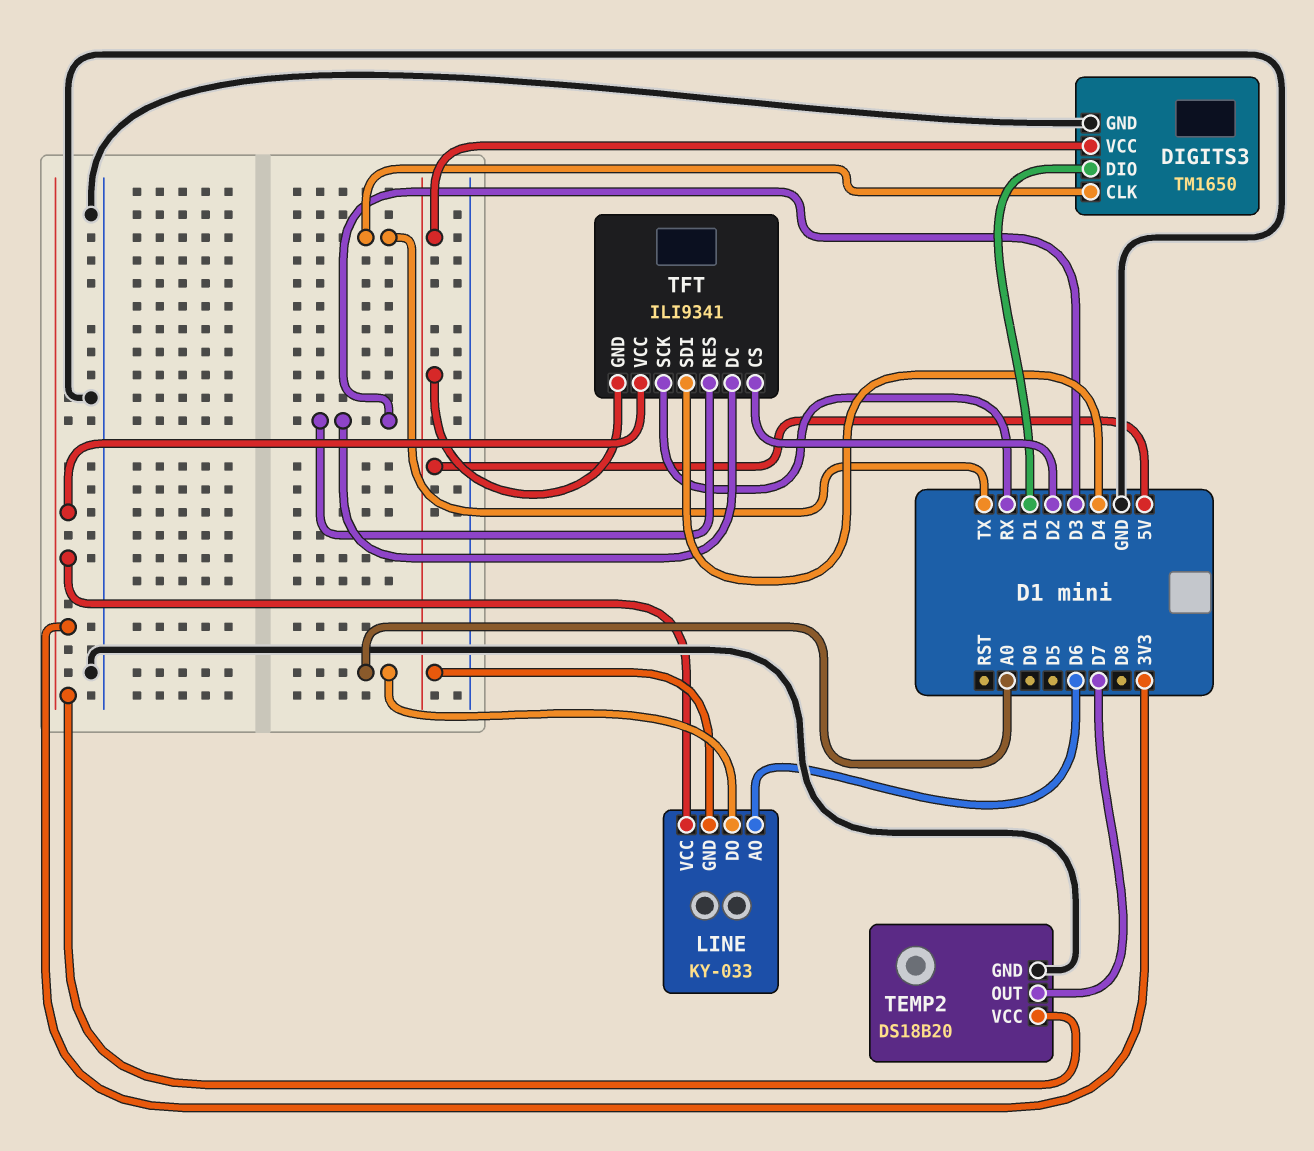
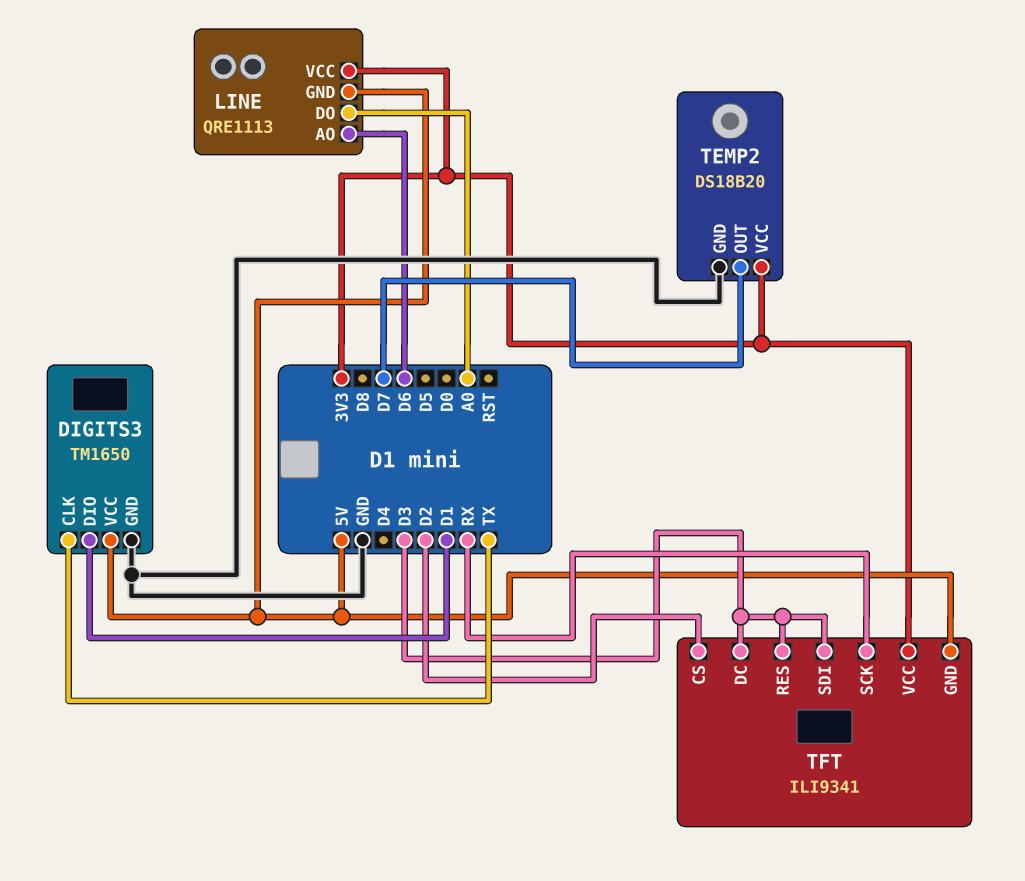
LINE: KY-033 -> QRE1113
TFT pin SDI: D4 -> D3

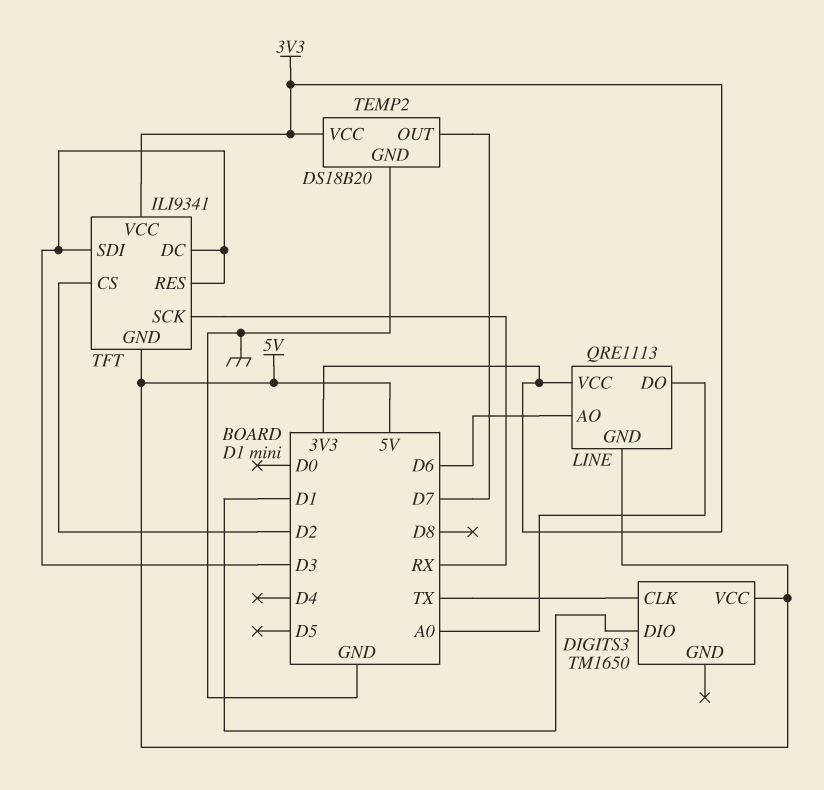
DIGITS3 pin GND: GND -> none

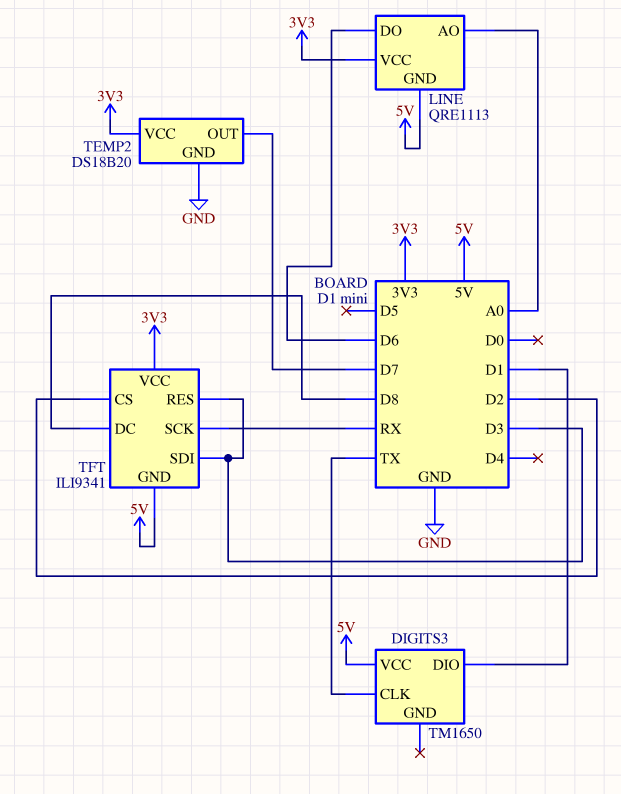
LINE pin AO: D6 -> A0
LINE pin DO: A0 -> D6
TFT pin DC: D3 -> D8

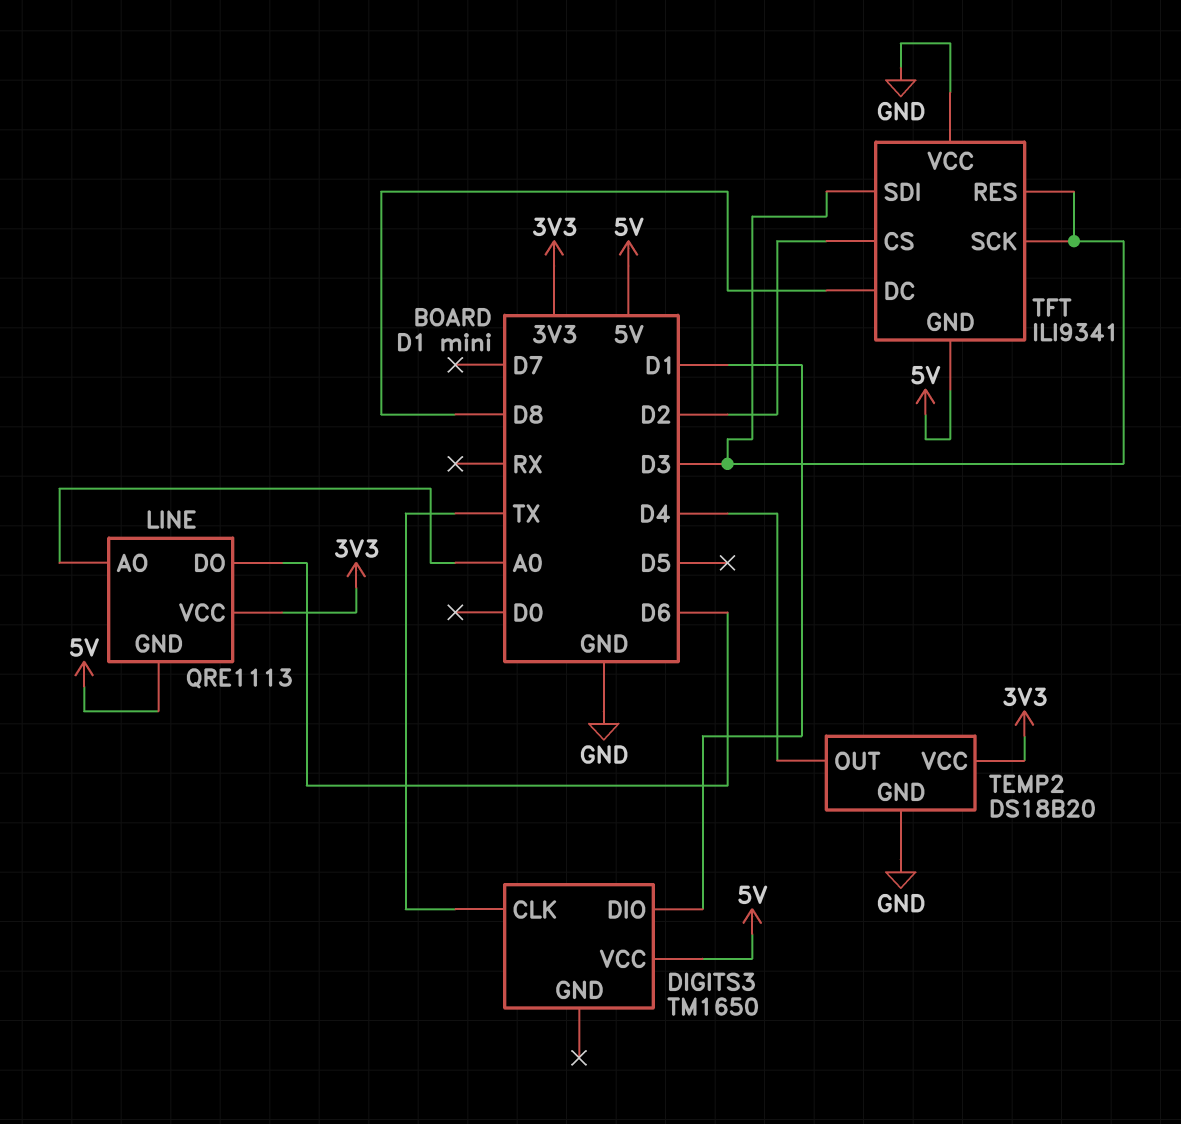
TEMP2 pin OUT: D7 -> D4
TFT pin SCK: RX -> D3
TFT pin VCC: 3V3 -> GND

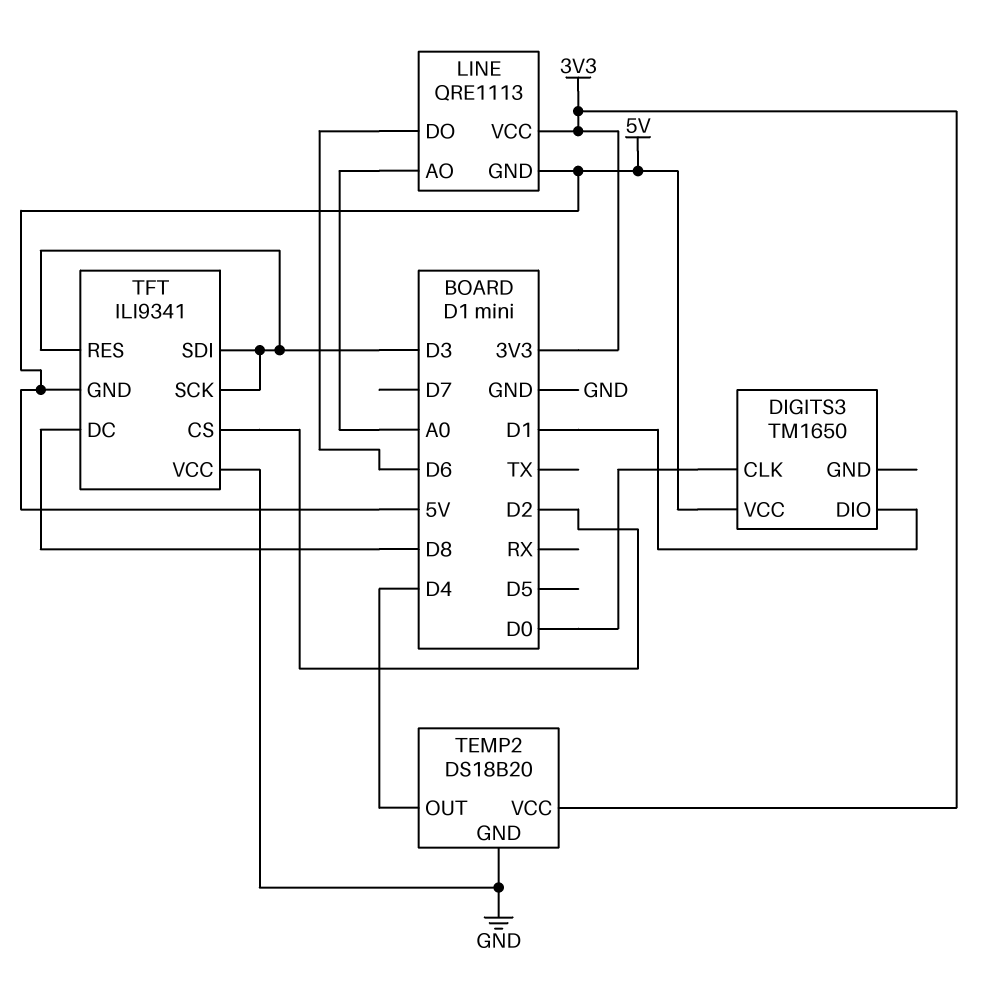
DIGITS3 pin CLK: TX -> D0

